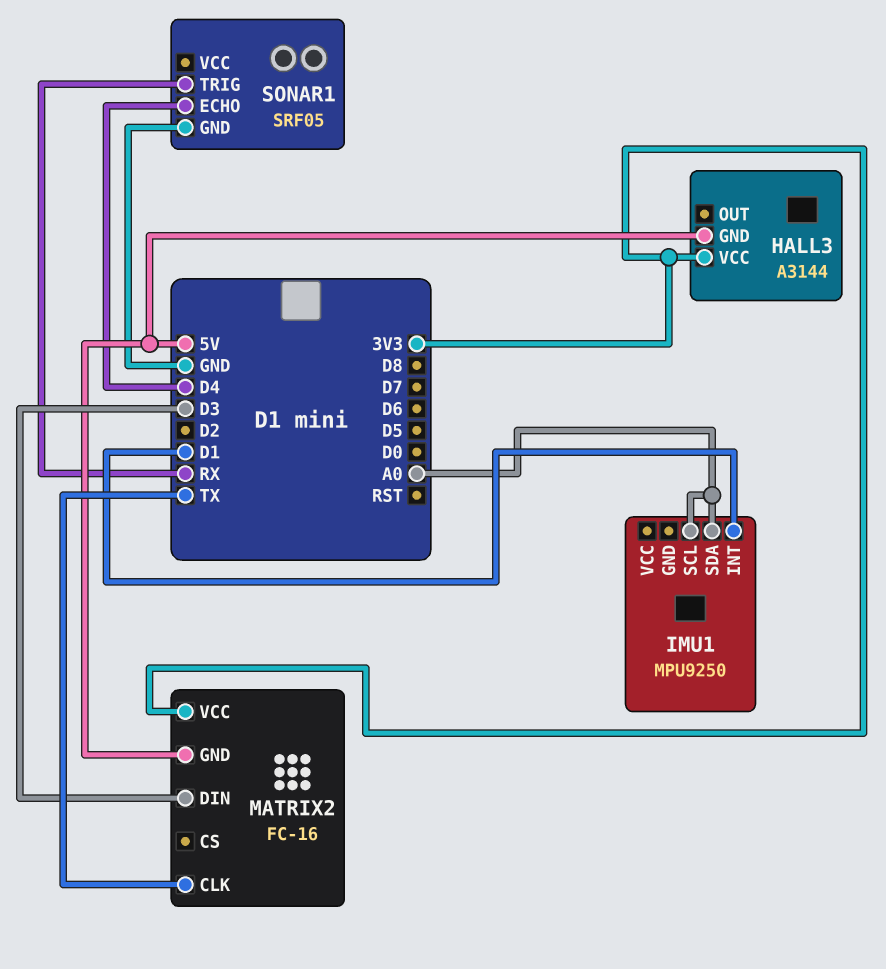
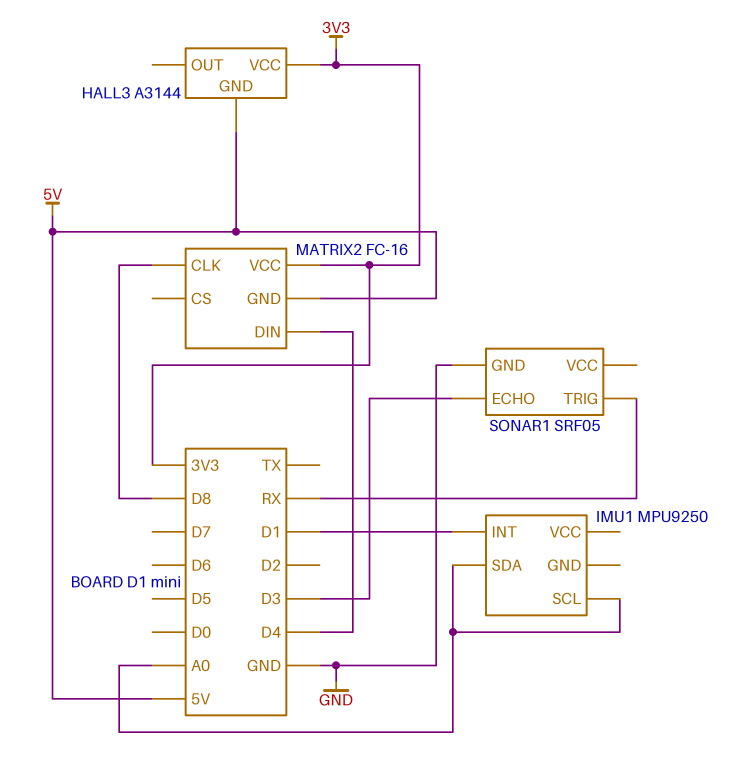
MATRIX2 pin CLK: TX -> D8
MATRIX2 pin DIN: D3 -> D4
SONAR1 pin ECHO: D4 -> D3

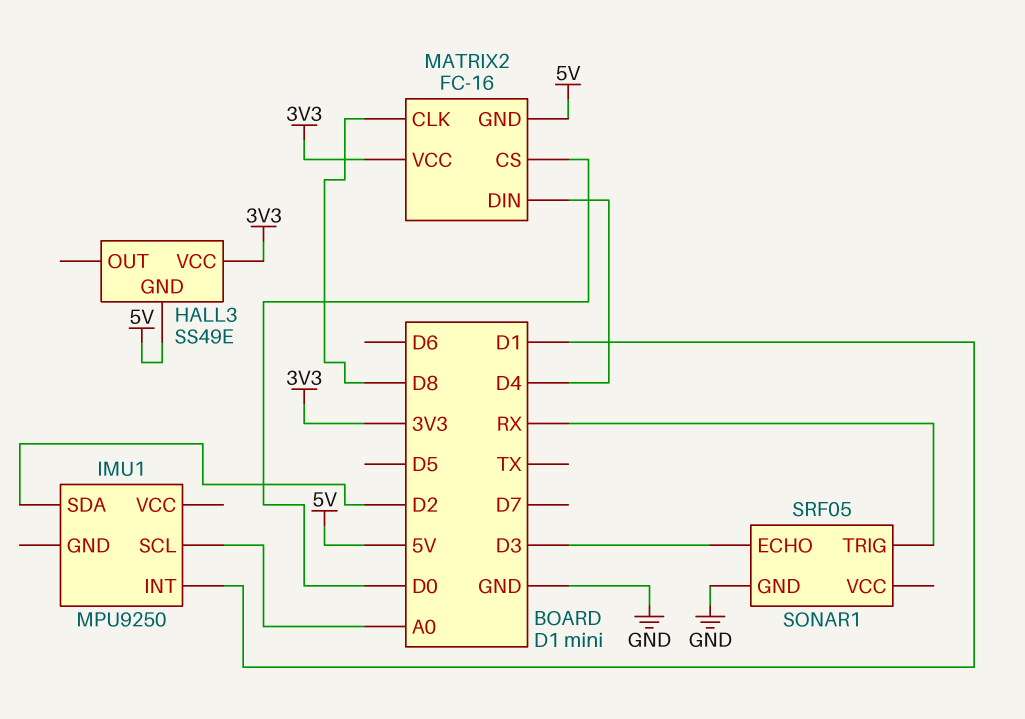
HALL3: A3144 -> SS49E
IMU1 pin SDA: A0 -> D2
MATRIX2 pin CS: none -> D0

